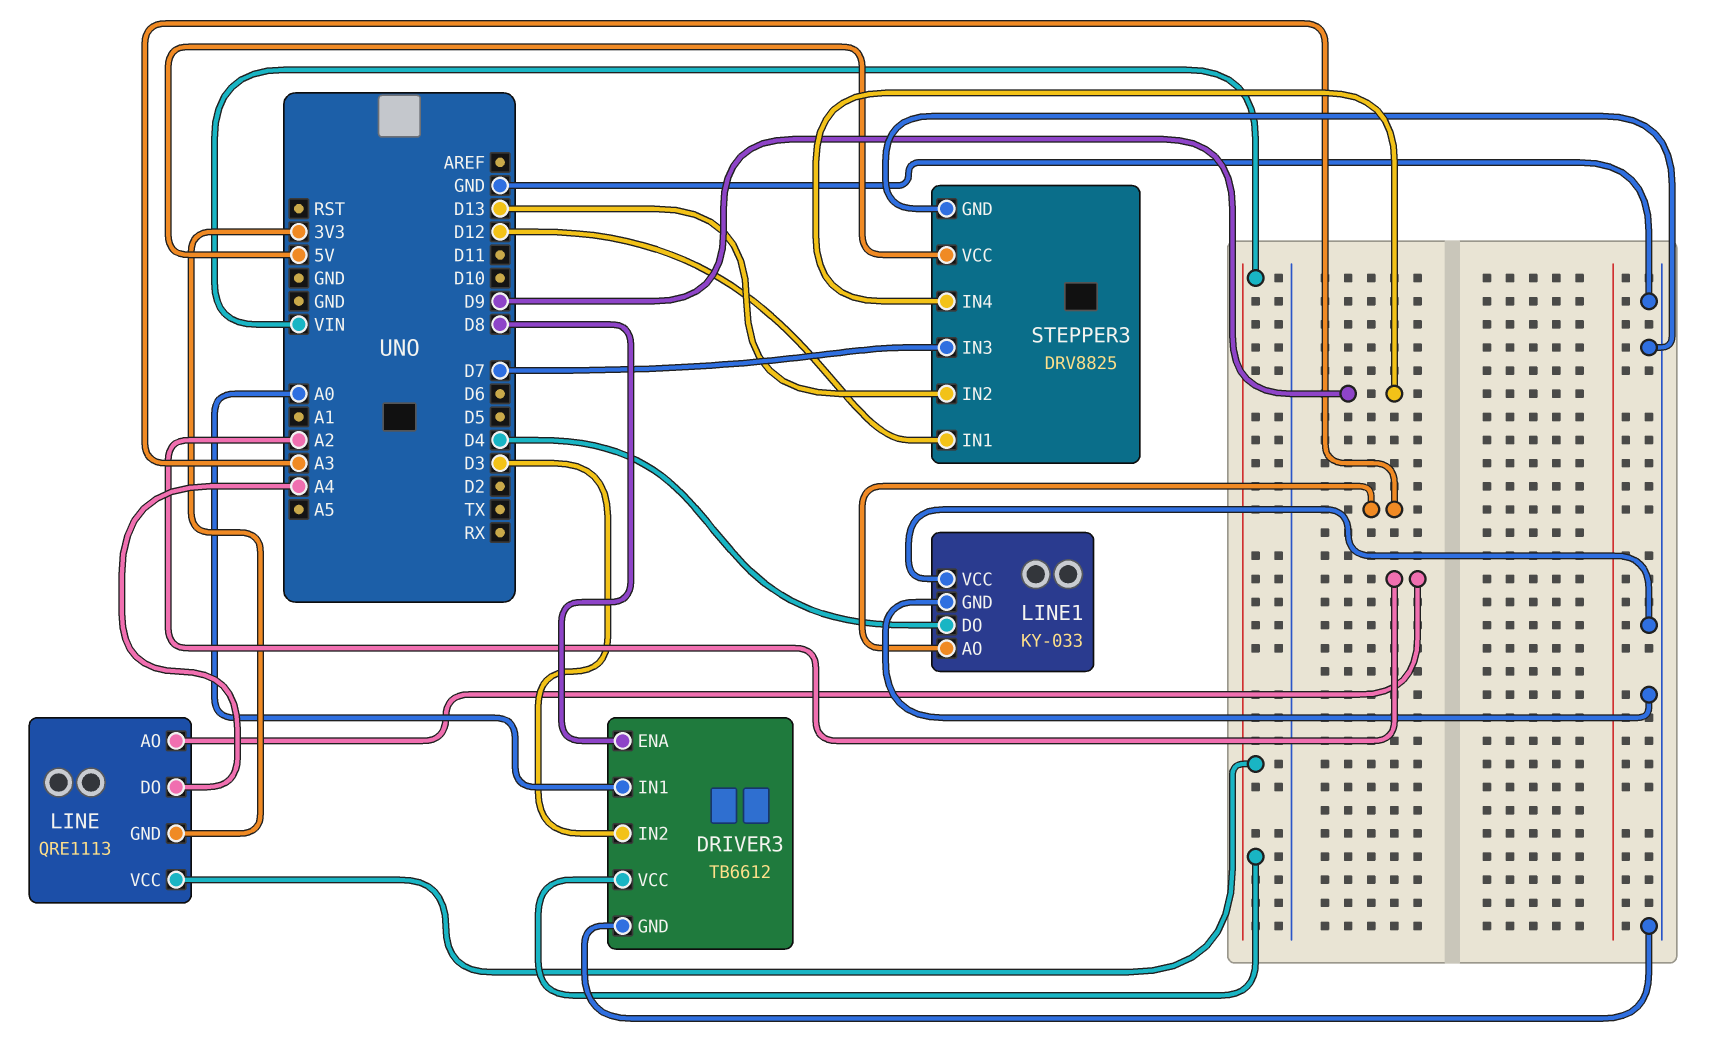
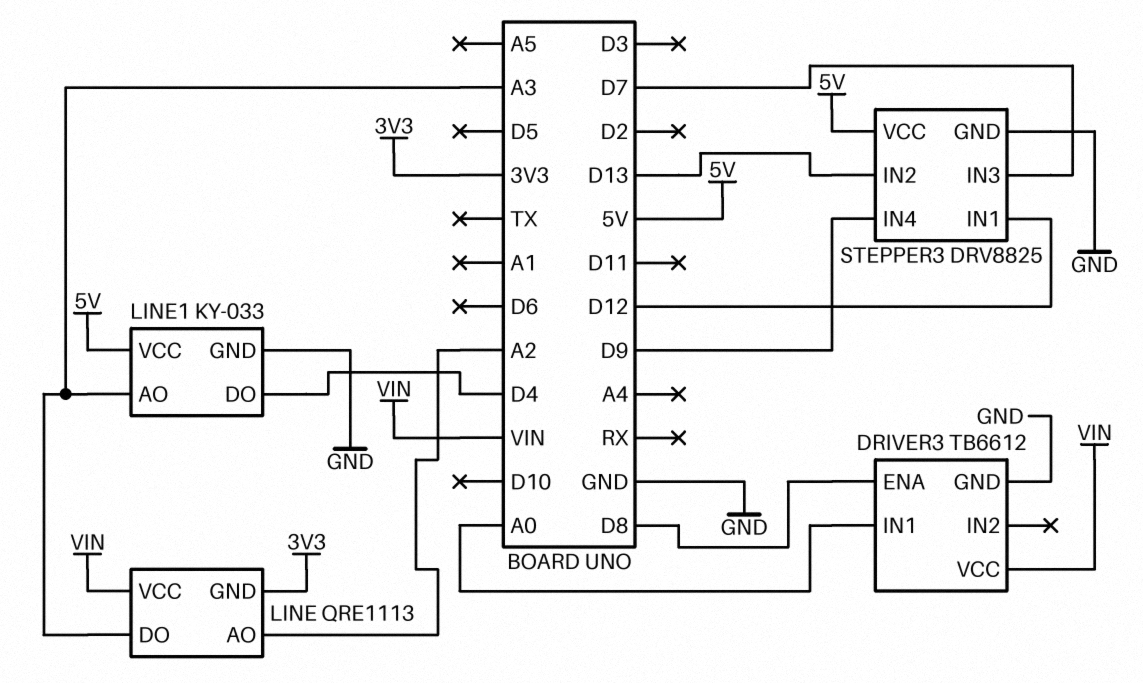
DRIVER3 pin IN2: D3 -> none
LINE pin DO: A4 -> A3
LINE1 pin VCC: GND -> 5V

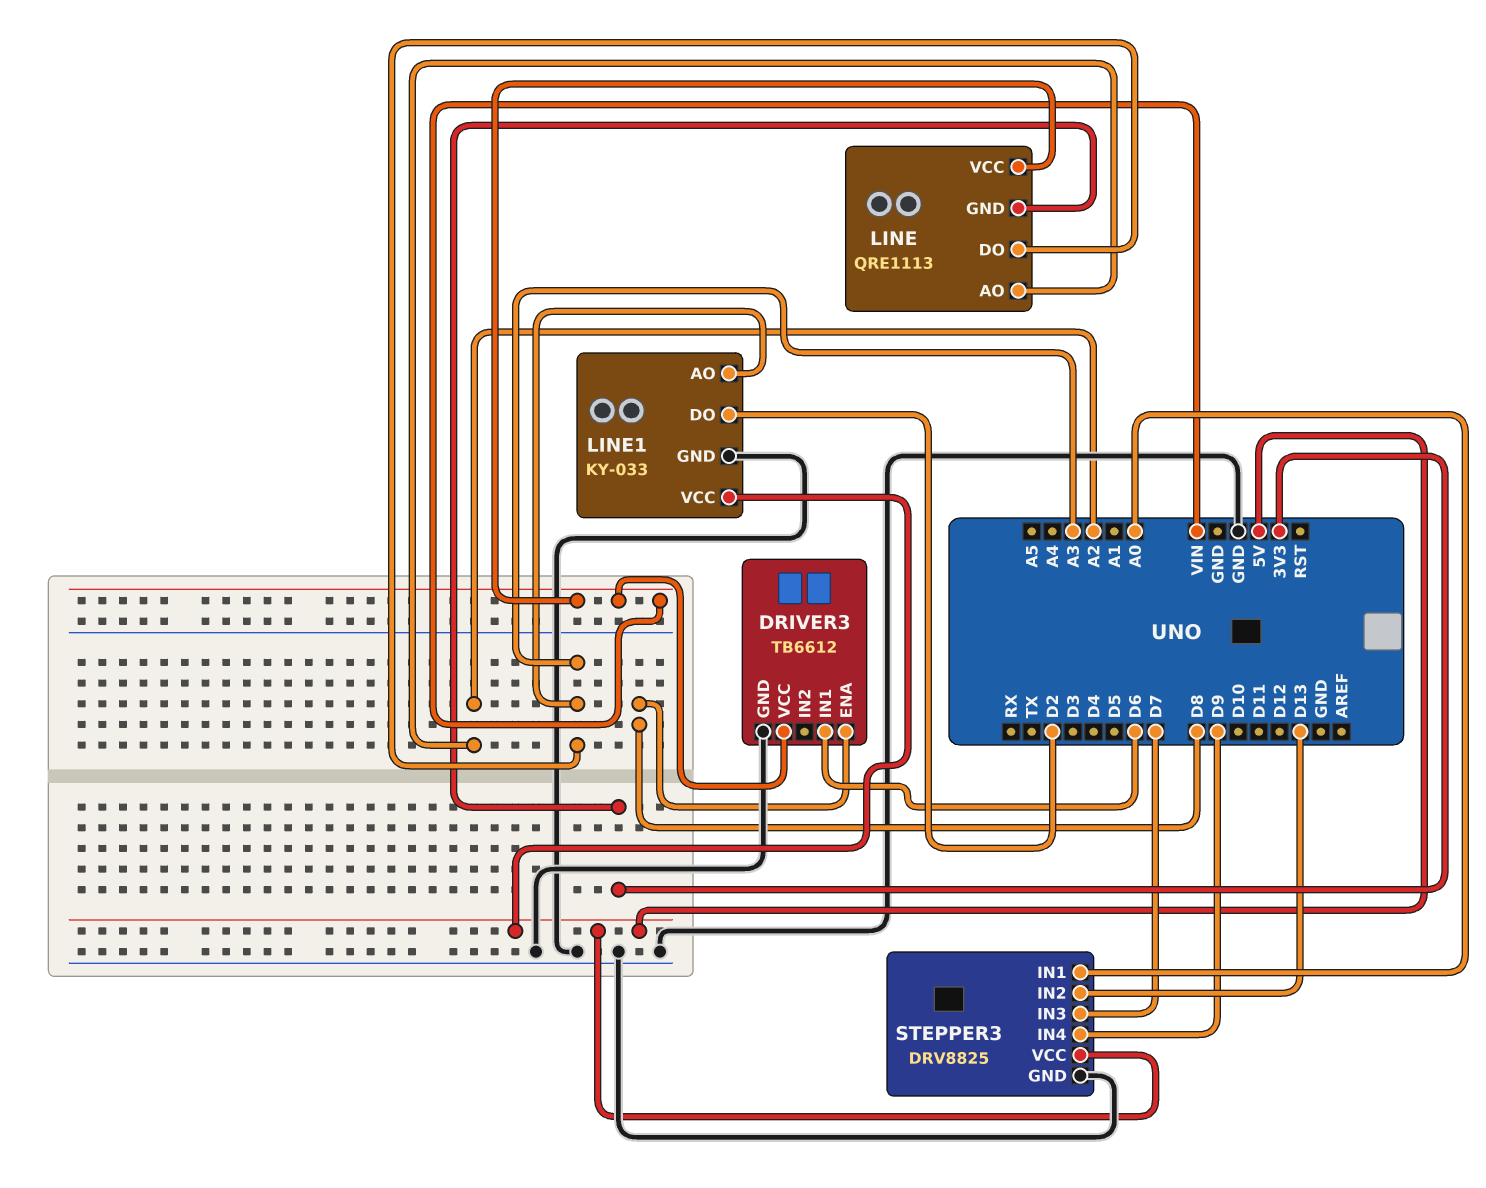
DRIVER3 pin IN1: A0 -> D6
LINE1 pin DO: D4 -> D2
STEPPER3 pin IN1: D12 -> A0

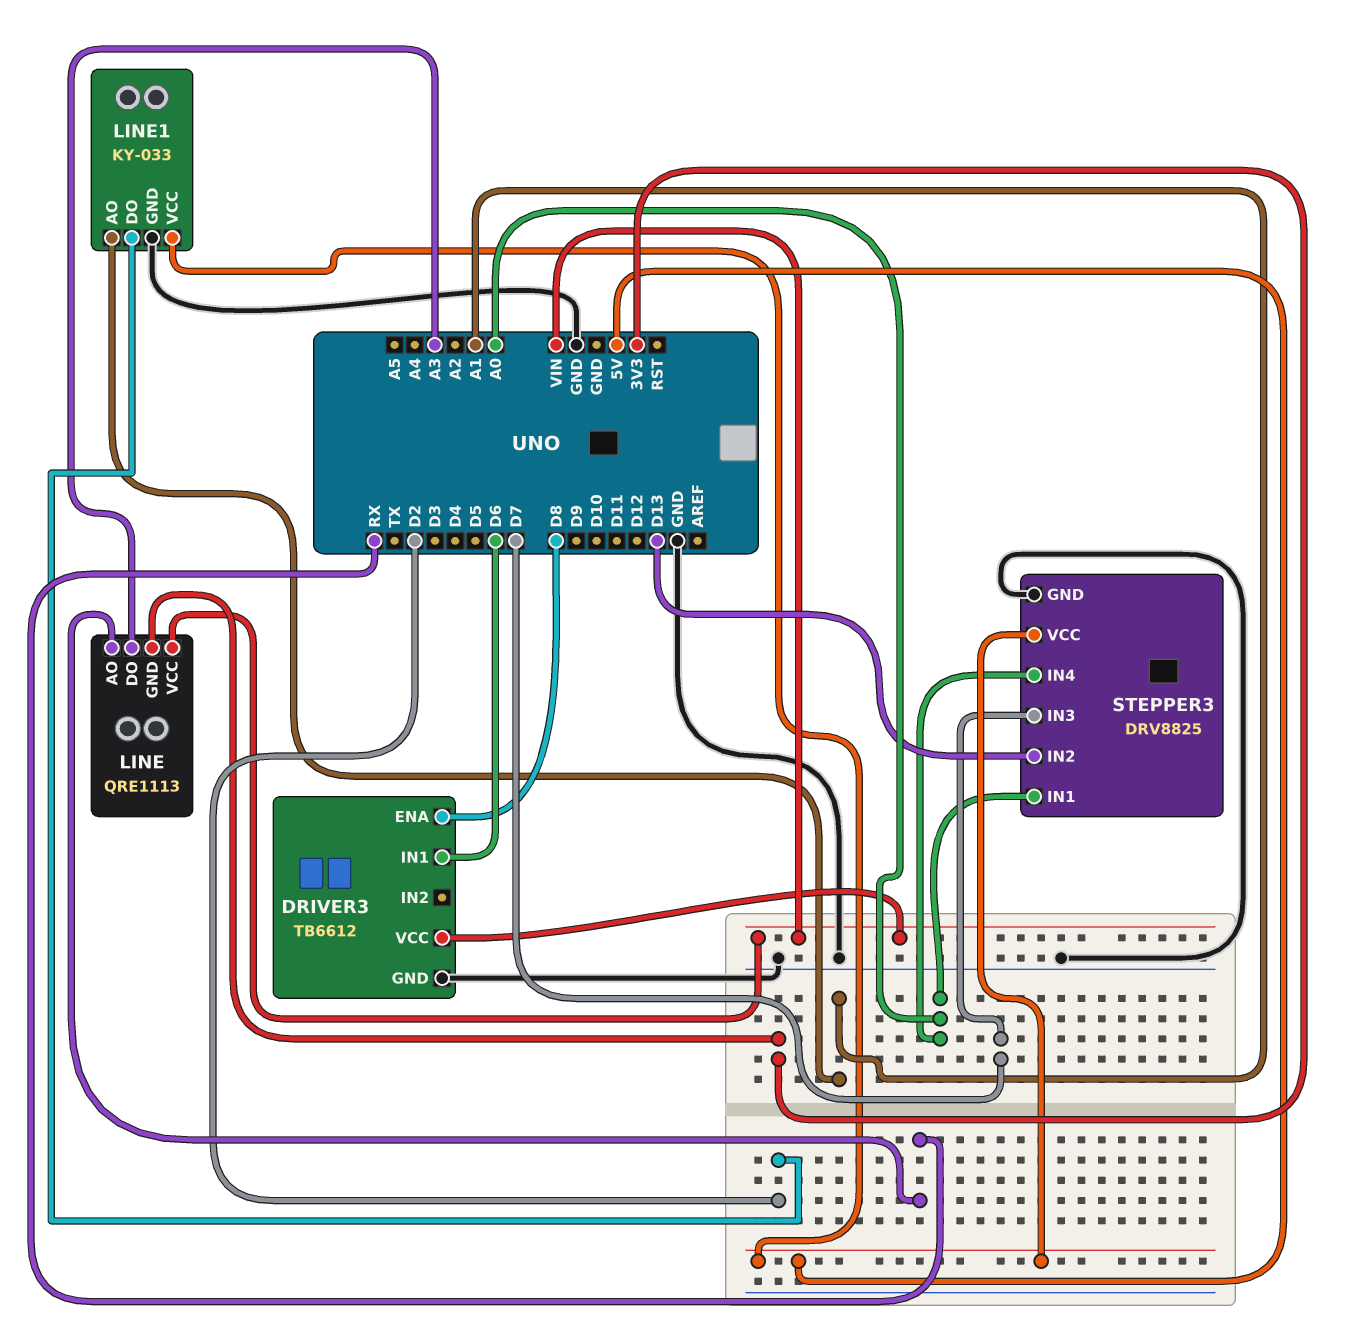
LINE pin AO: A2 -> RX
LINE1 pin AO: A3 -> A1
STEPPER3 pin IN4: D9 -> A0

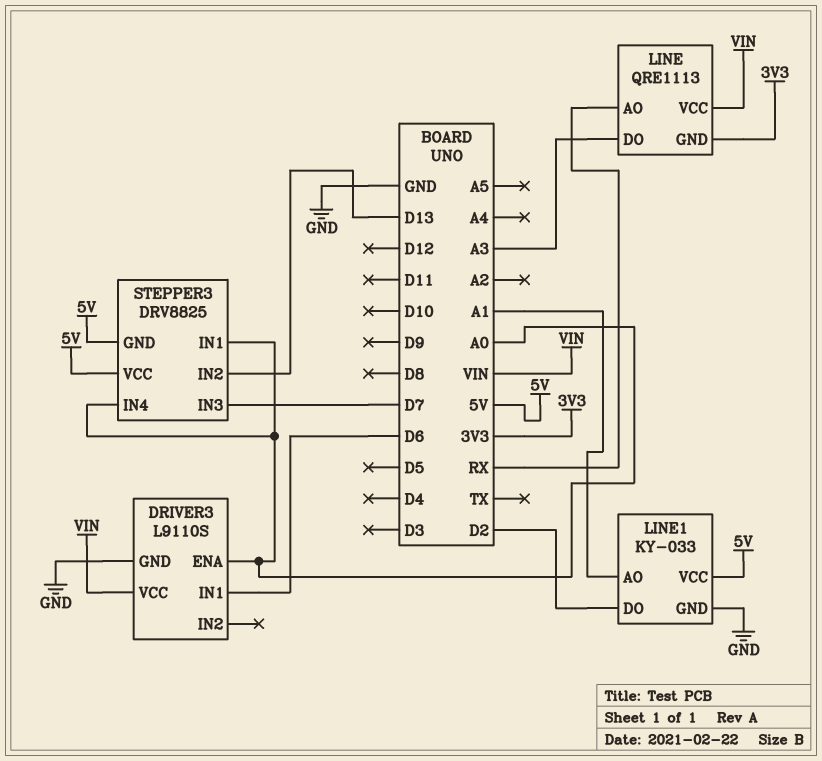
DRIVER3: TB6612 -> L9110S
DRIVER3 pin ENA: D8 -> A0
STEPPER3 pin GND: GND -> 5V

